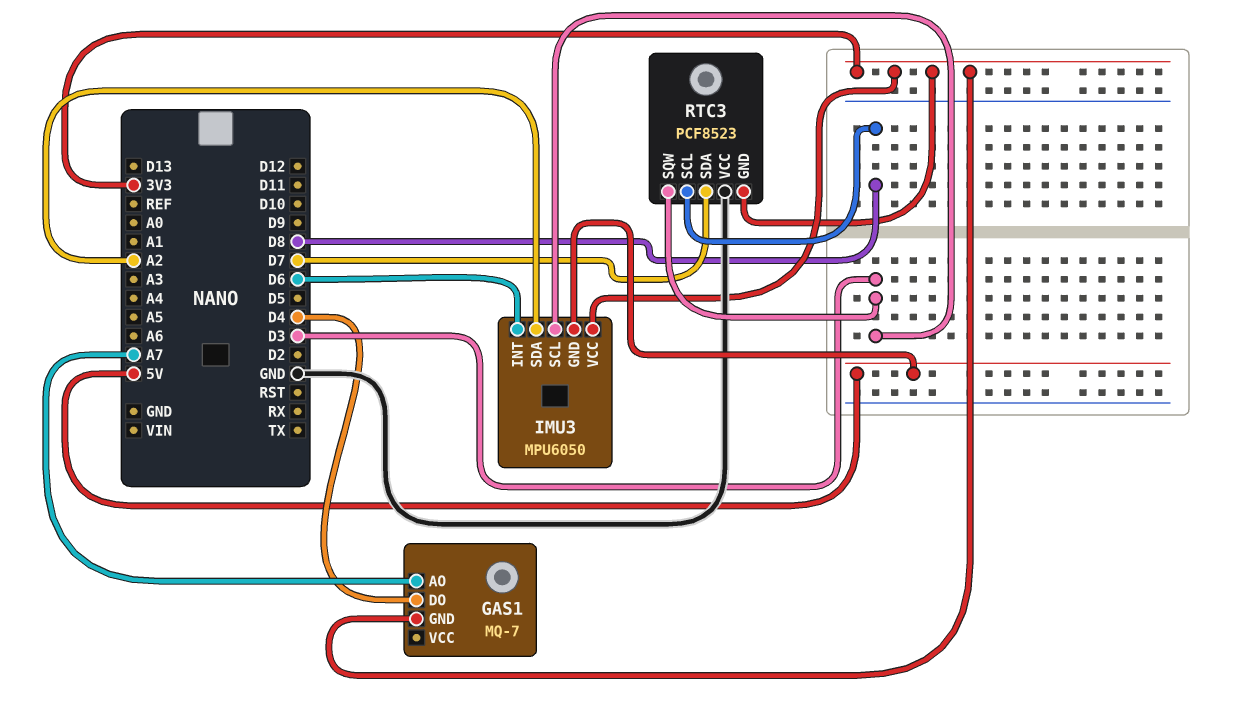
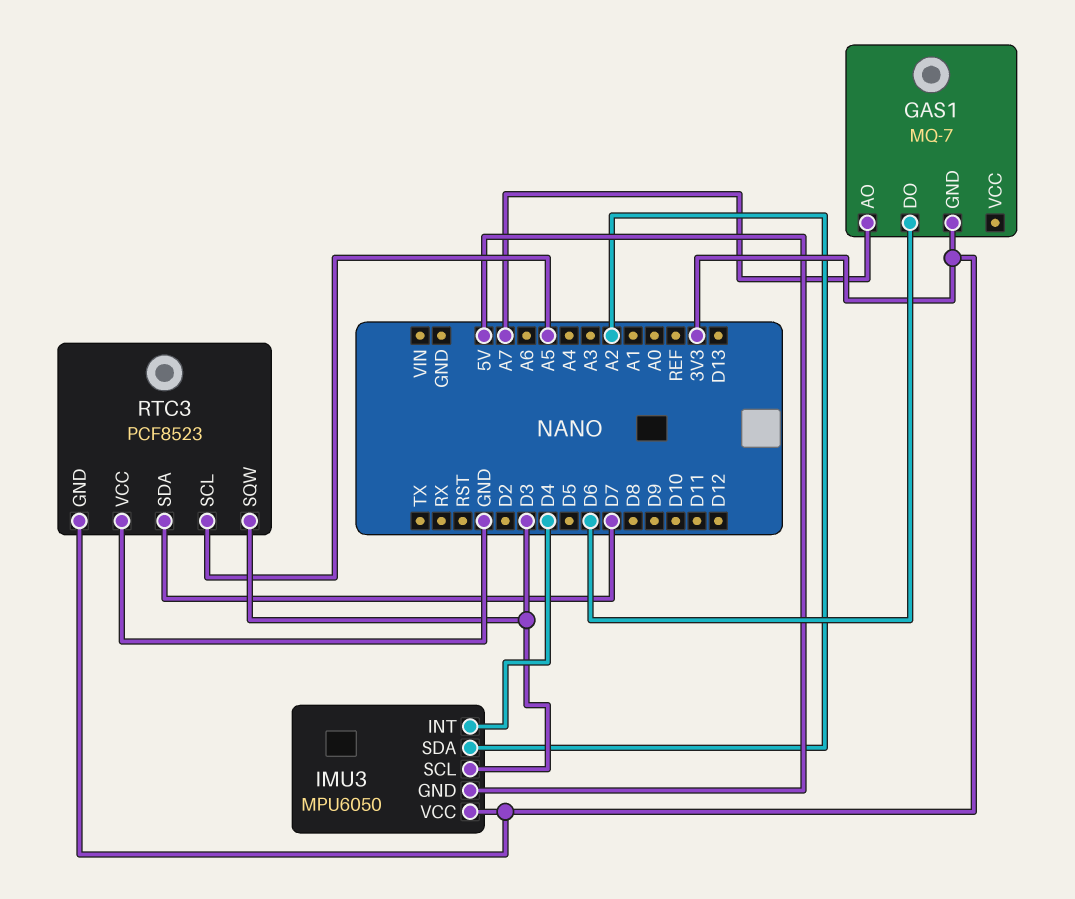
GAS1 pin DO: D4 -> D6
IMU3 pin INT: D6 -> D4
RTC3 pin SCL: D8 -> A5

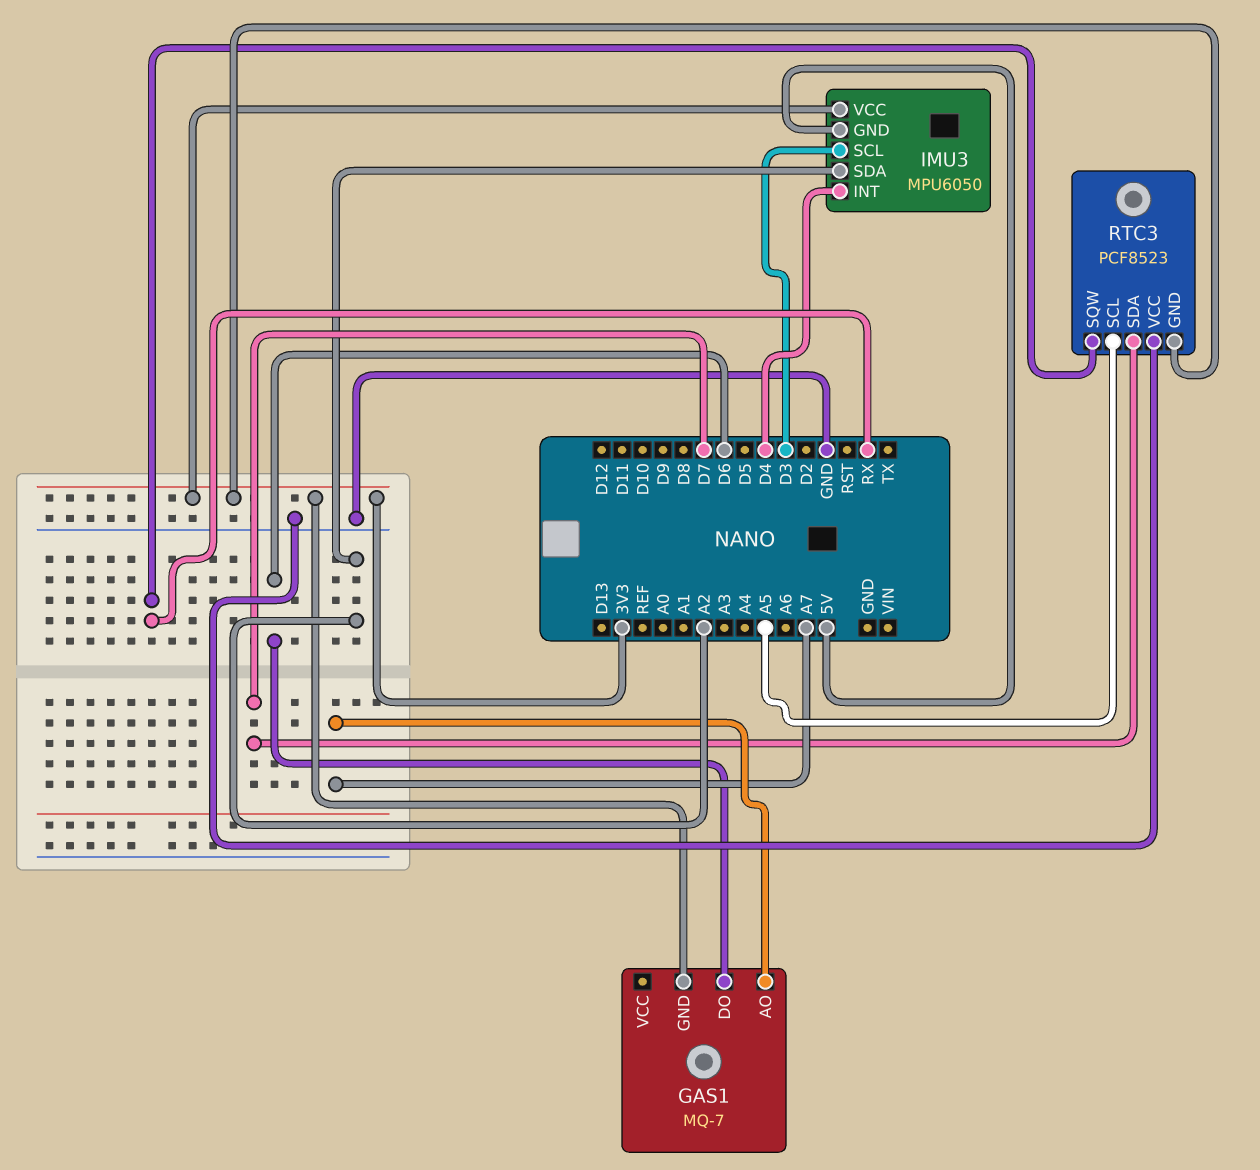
RTC3 pin SQW: D3 -> RX

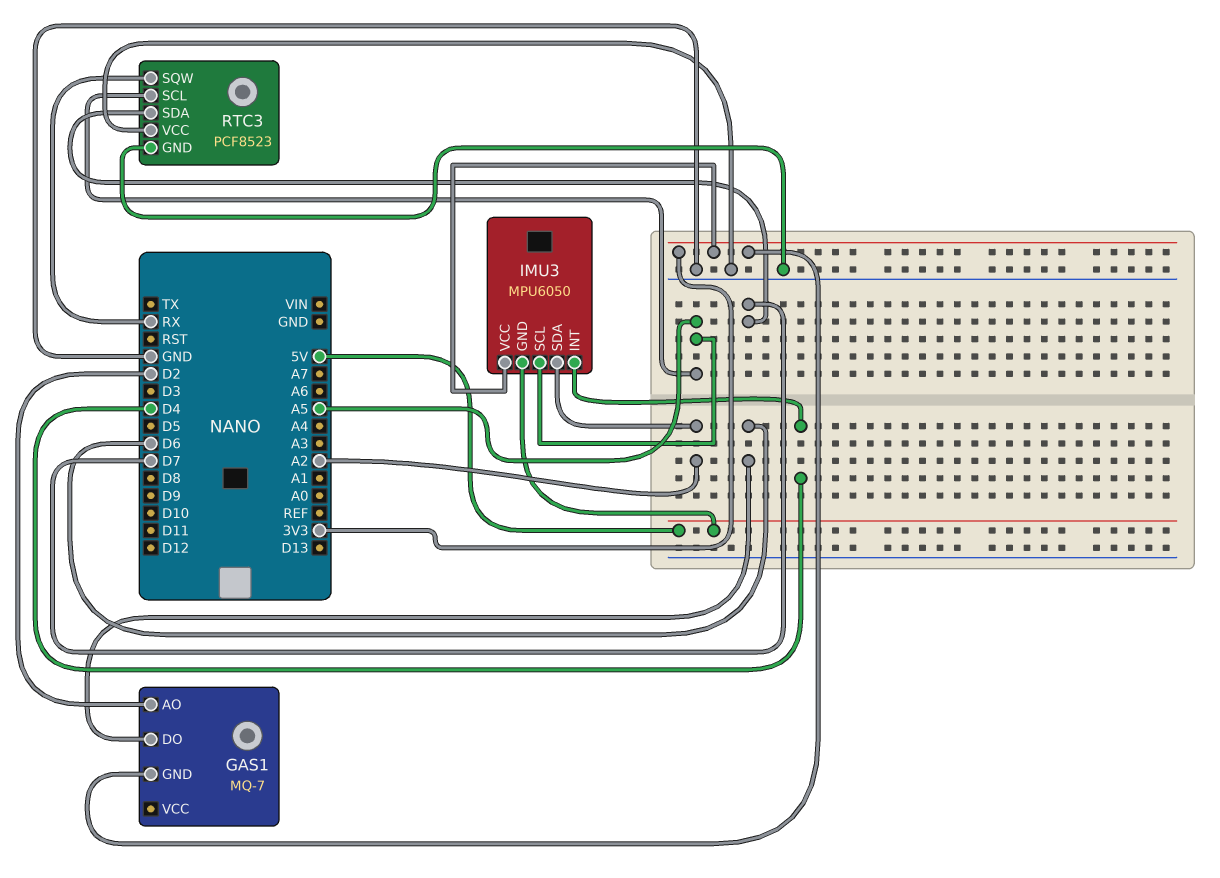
GAS1 pin AO: A7 -> D2
IMU3 pin SCL: D3 -> A5
RTC3 pin GND: 3V3 -> GND

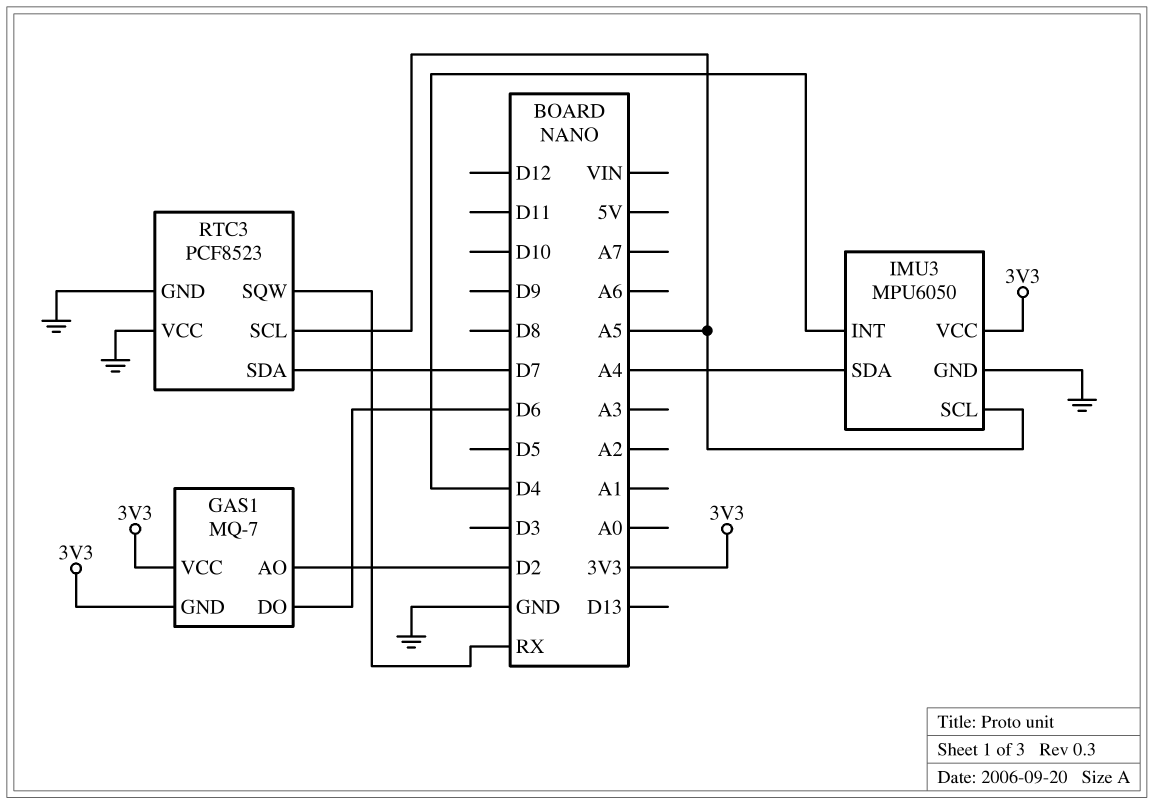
GAS1 pin VCC: none -> 3V3
IMU3 pin GND: 5V -> GND
IMU3 pin SDA: A2 -> A4

